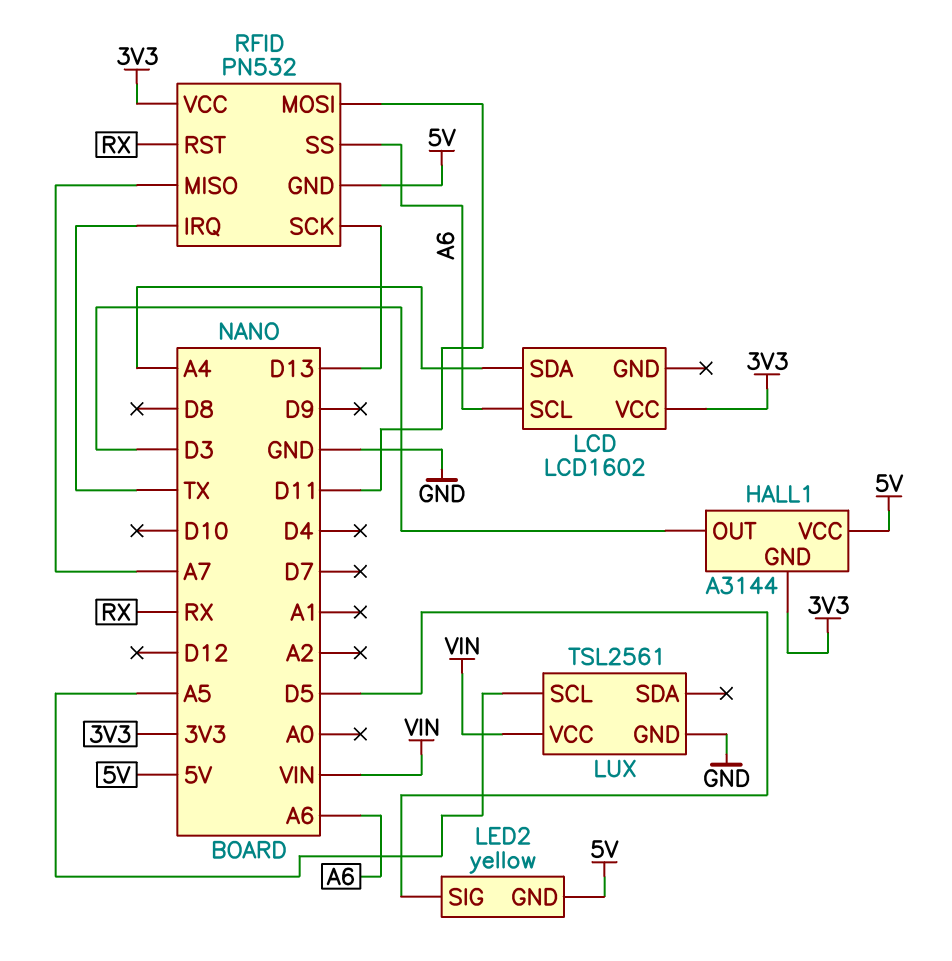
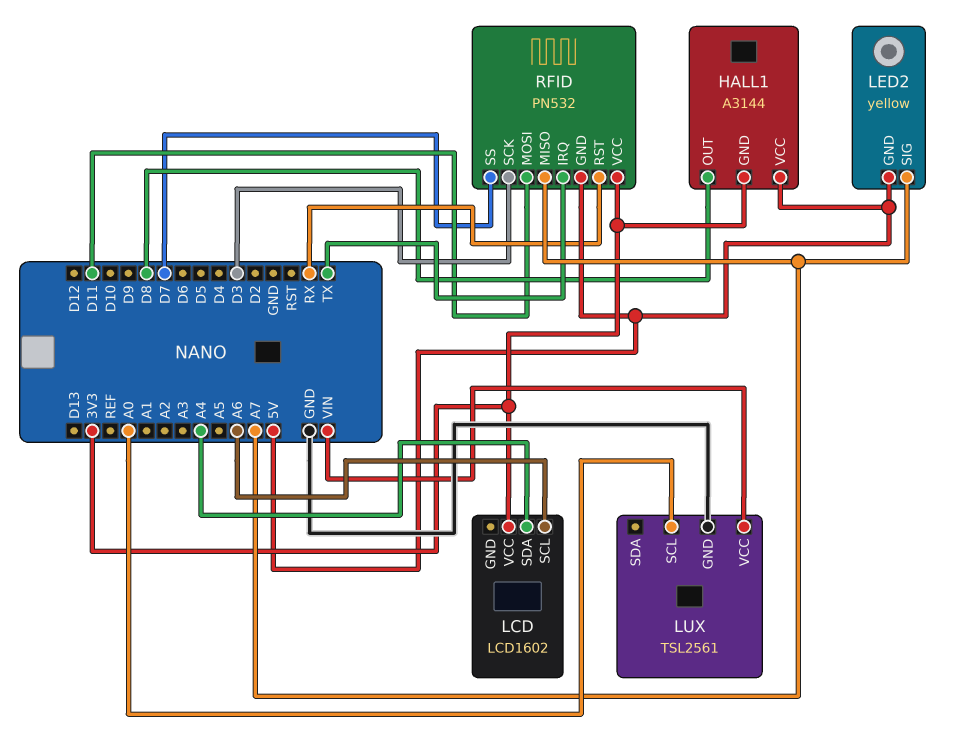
HALL1 pin OUT: D3 -> D8
LED2 pin SIG: D5 -> A7
LUX pin SCL: A5 -> A0
RFID pin SCK: D13 -> D3
RFID pin SS: A6 -> D7

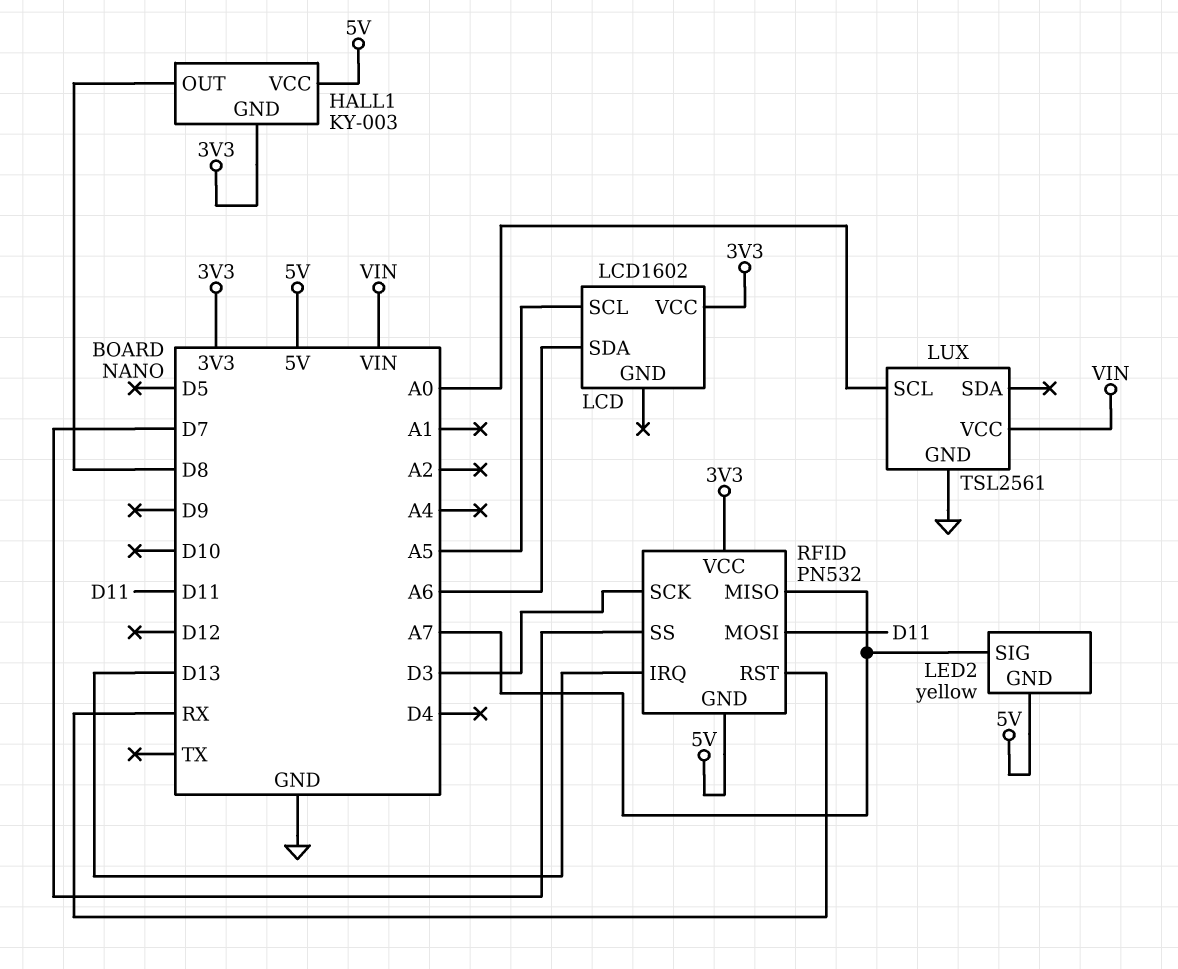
HALL1: A3144 -> KY-003
LCD pin SCL: A6 -> A5
LCD pin SDA: A4 -> A6
RFID pin IRQ: TX -> D13

